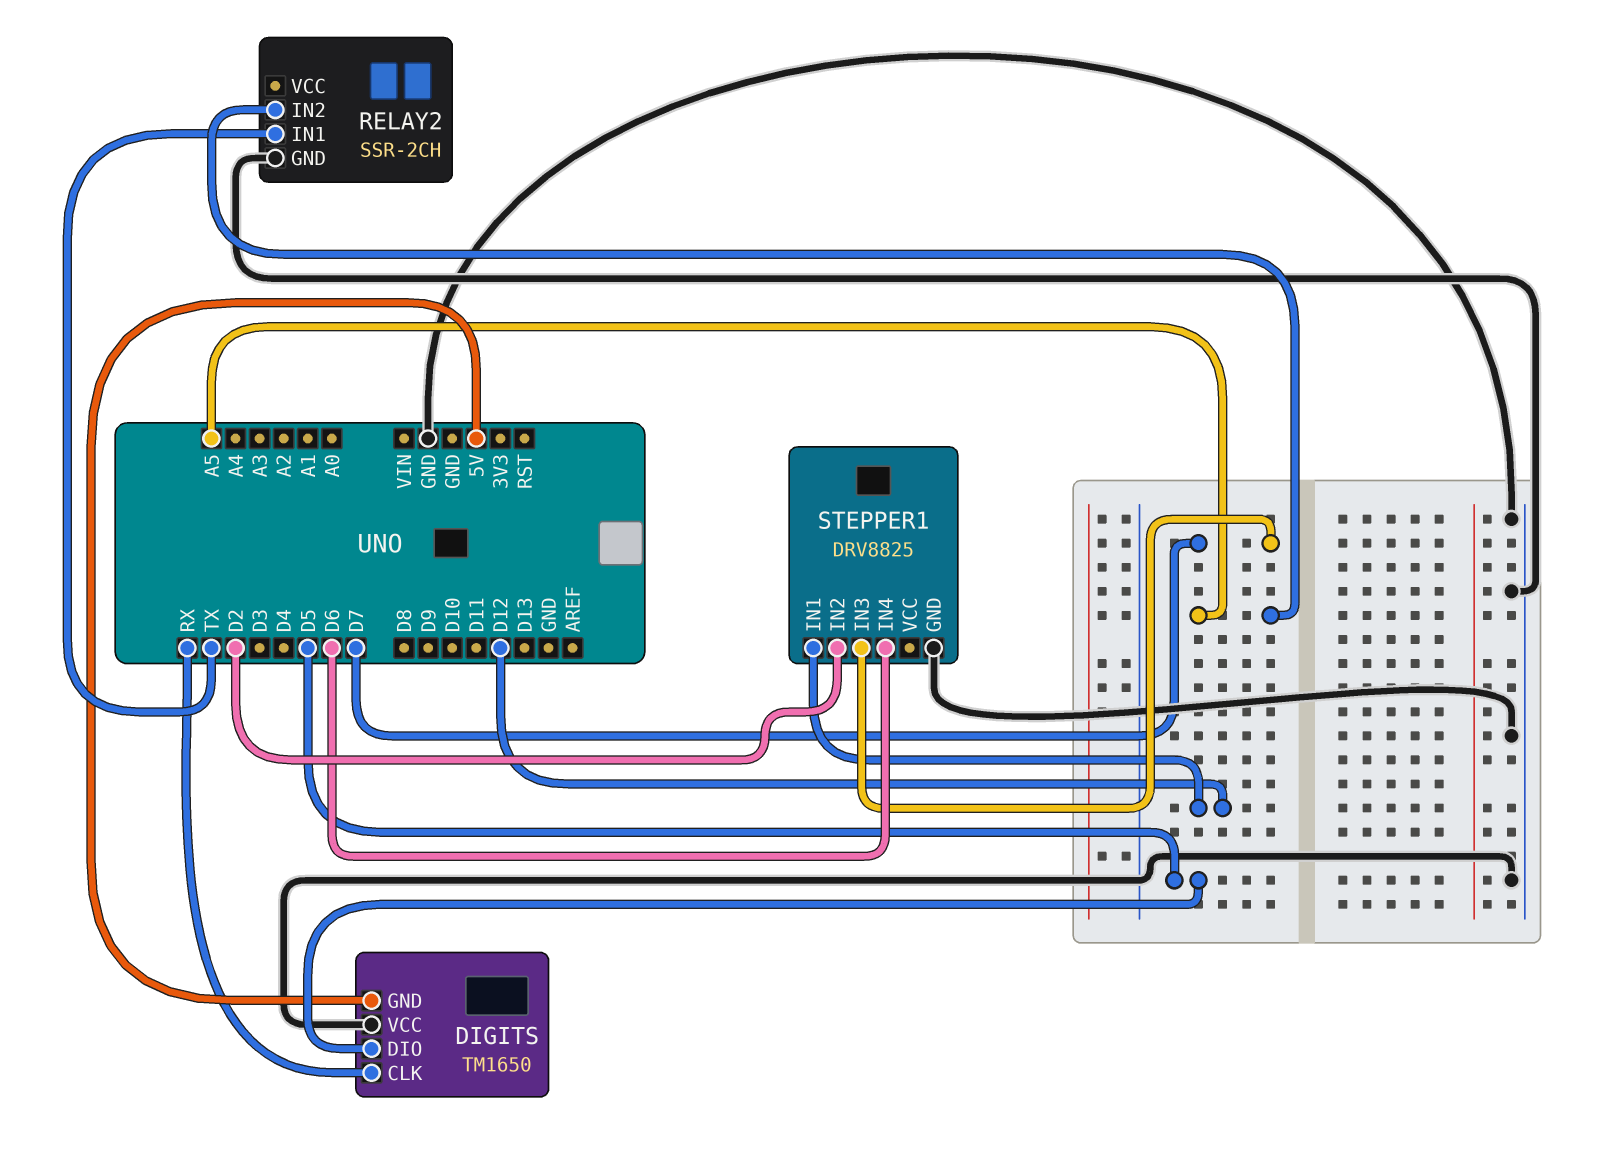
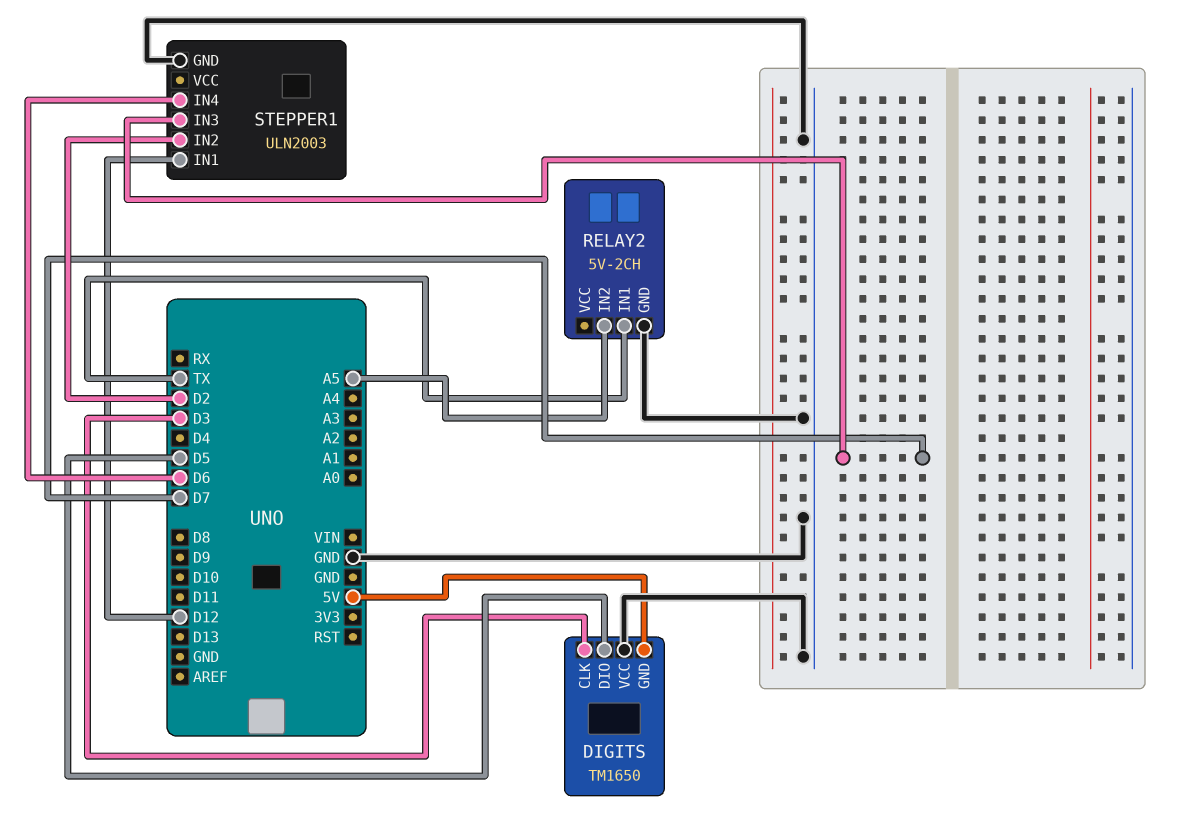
DIGITS pin CLK: RX -> D3
RELAY2: SSR-2CH -> 5V-2CH
STEPPER1: DRV8825 -> ULN2003

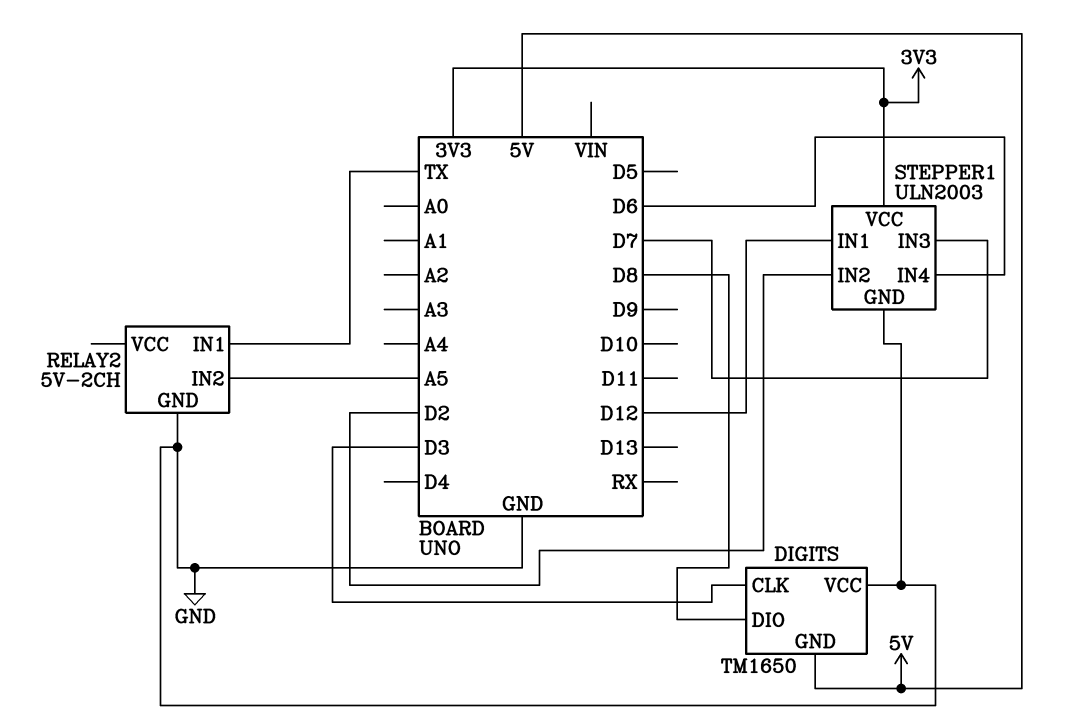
DIGITS pin DIO: D5 -> D8
STEPPER1 pin VCC: none -> 3V3

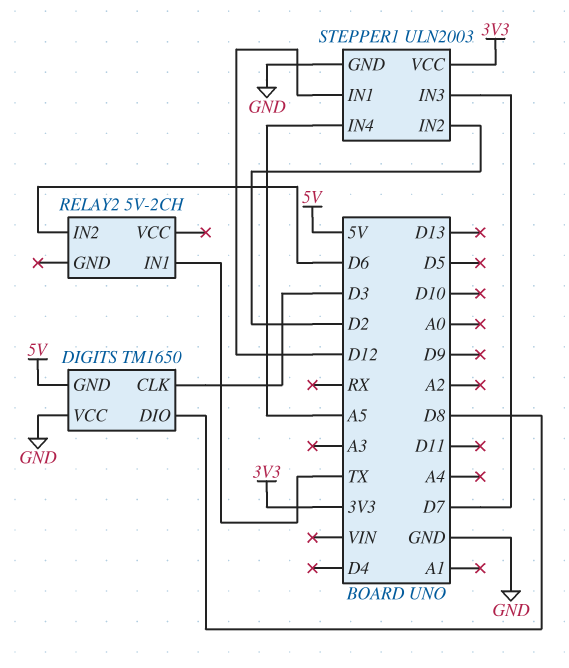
RELAY2 pin GND: GND -> none
RELAY2 pin IN2: A5 -> D6
STEPPER1 pin IN4: D6 -> A5

